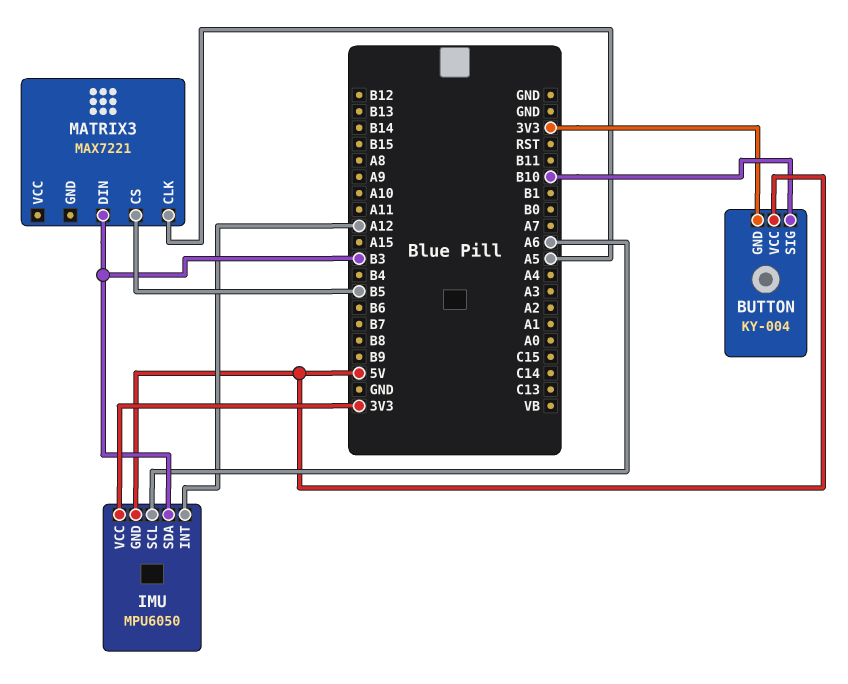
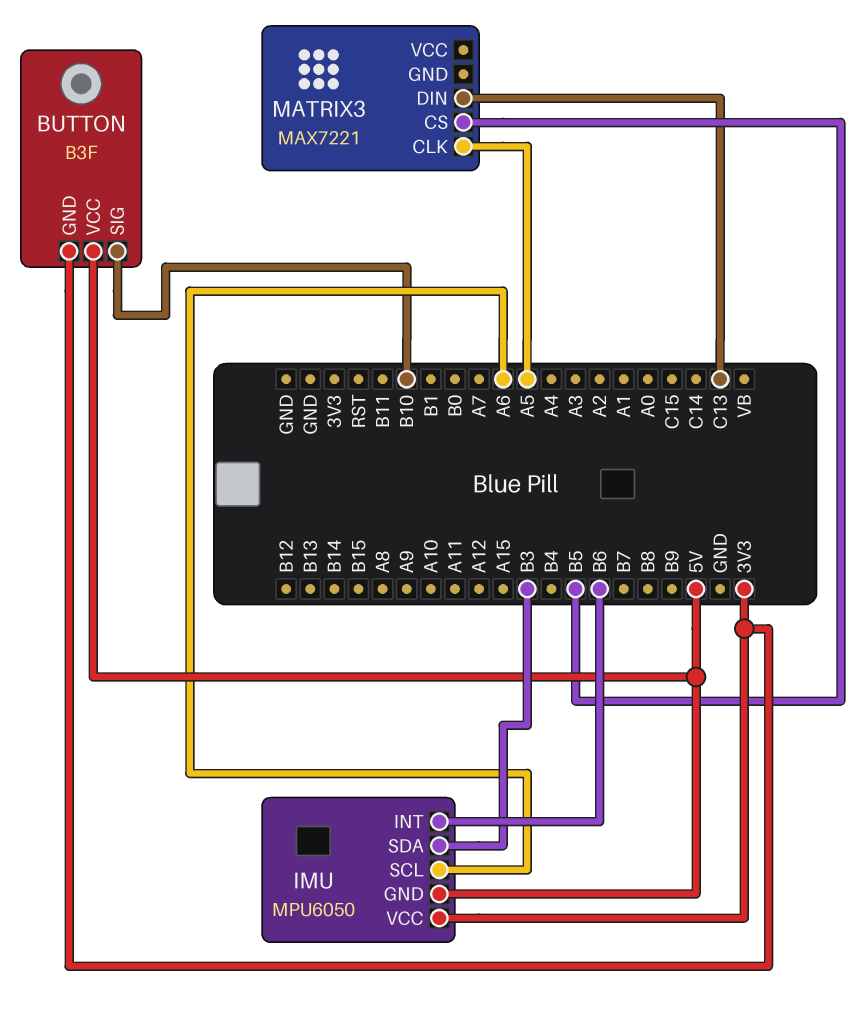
BUTTON: KY-004 -> B3F
IMU pin INT: A12 -> B6
MATRIX3 pin DIN: B3 -> C13

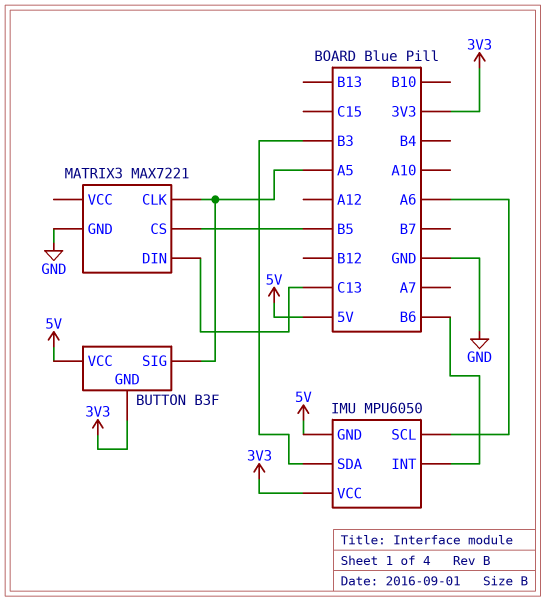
BUTTON pin SIG: B10 -> A5
MATRIX3 pin GND: none -> GND

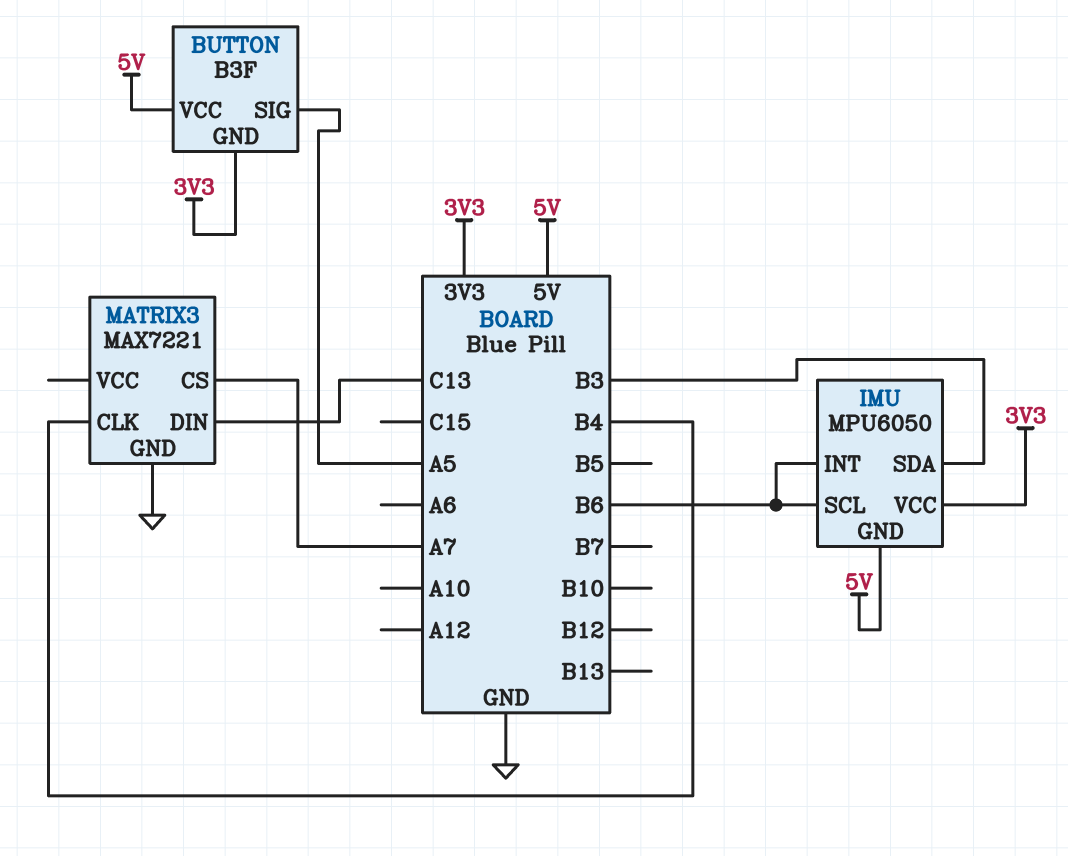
IMU pin SCL: A6 -> B6
MATRIX3 pin CLK: A5 -> B4
MATRIX3 pin CS: B5 -> A7

